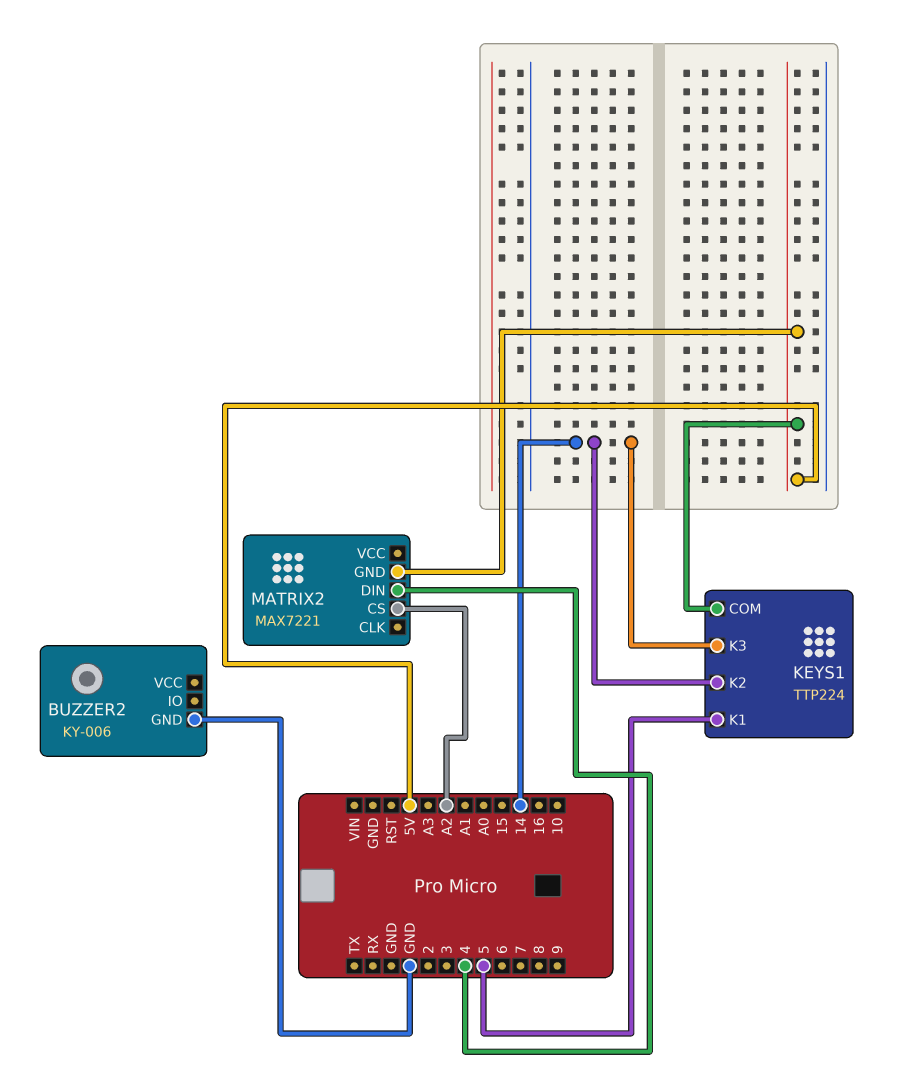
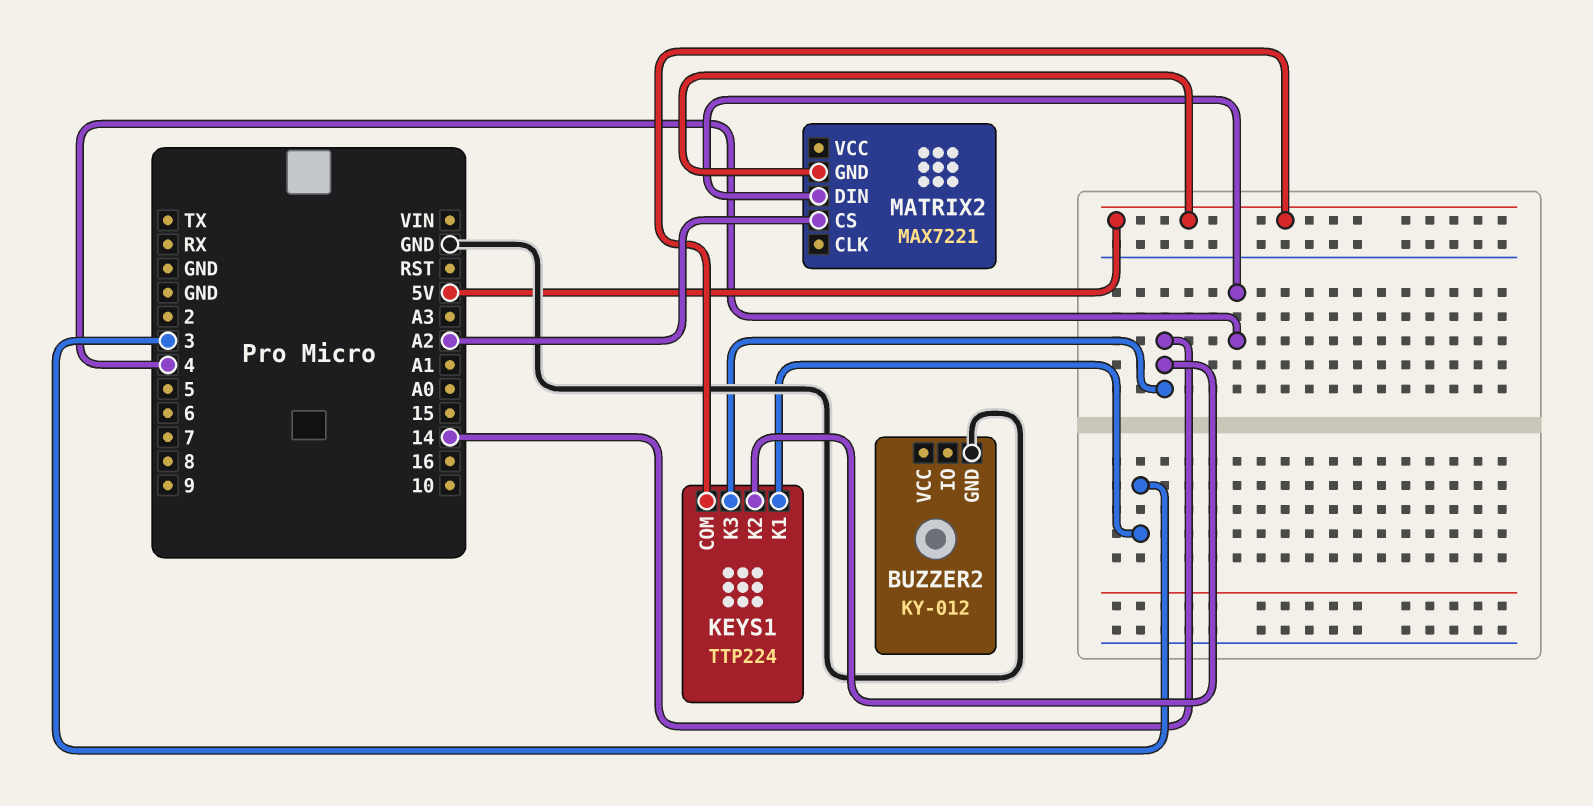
BUZZER2: KY-006 -> KY-012
KEYS1 pin K1: 5 -> 3

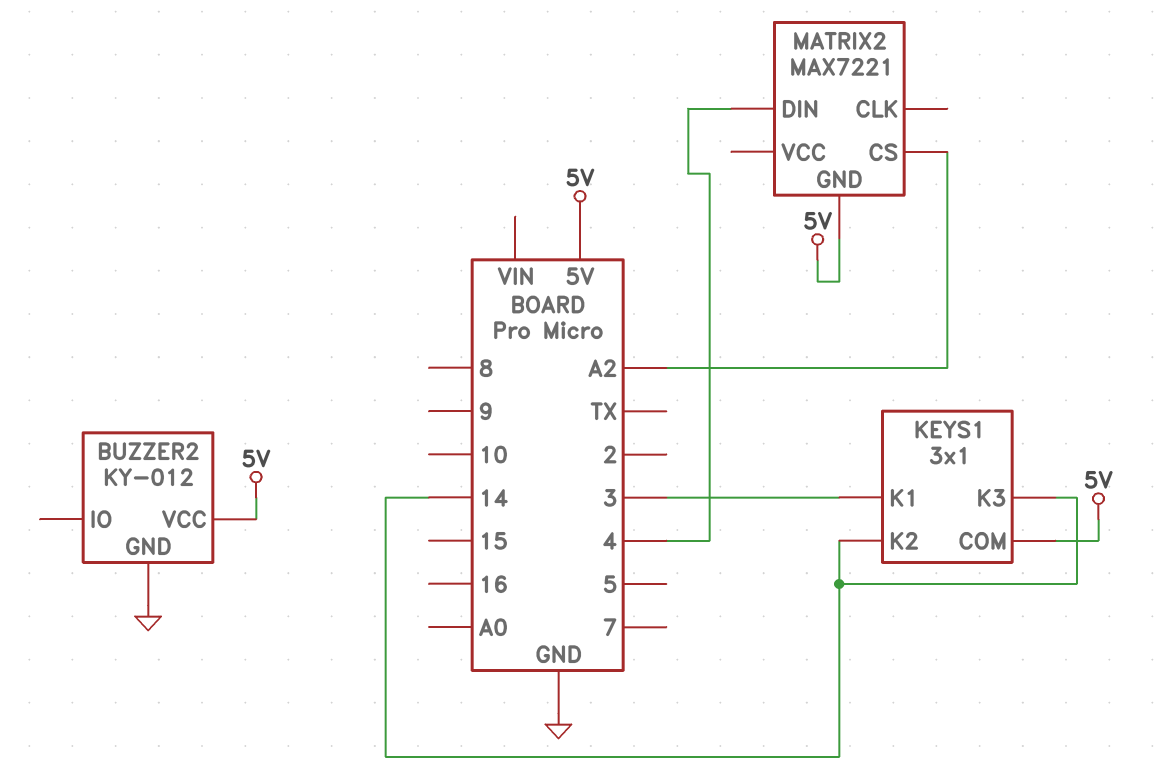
BUZZER2 pin VCC: none -> 5V
KEYS1: TTP224 -> 3x1

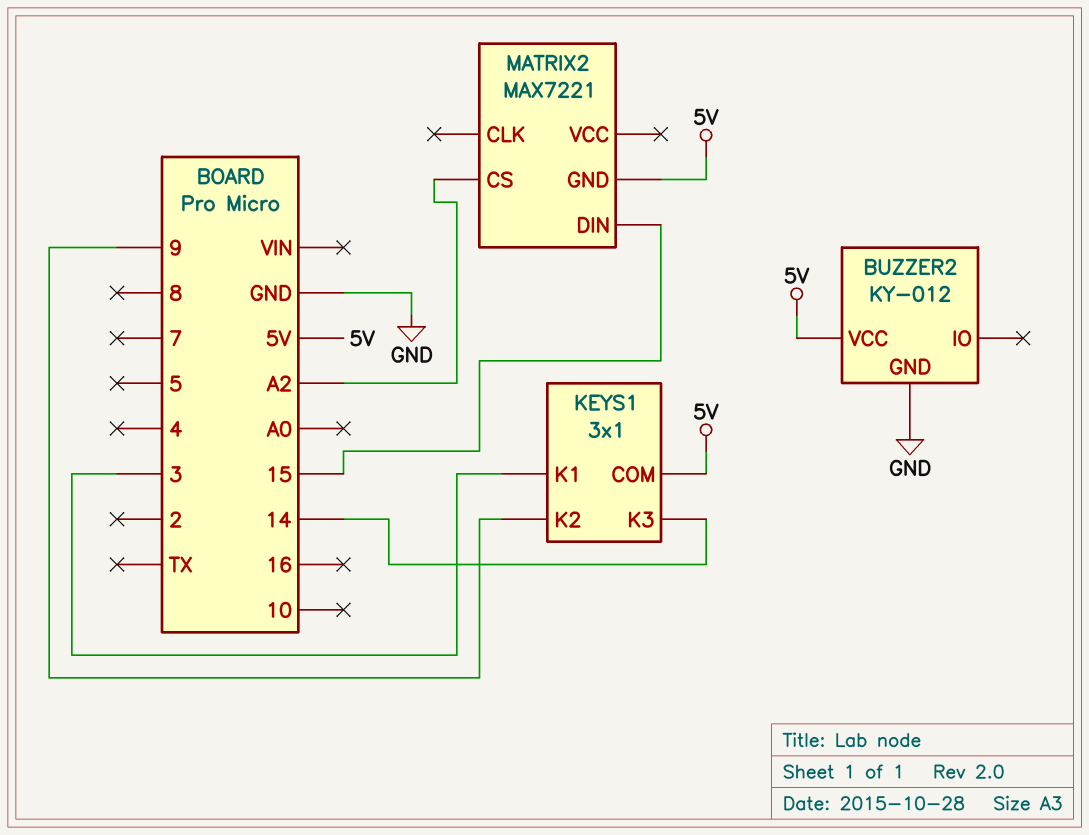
KEYS1 pin K2: 14 -> 9
MATRIX2 pin DIN: 4 -> 15

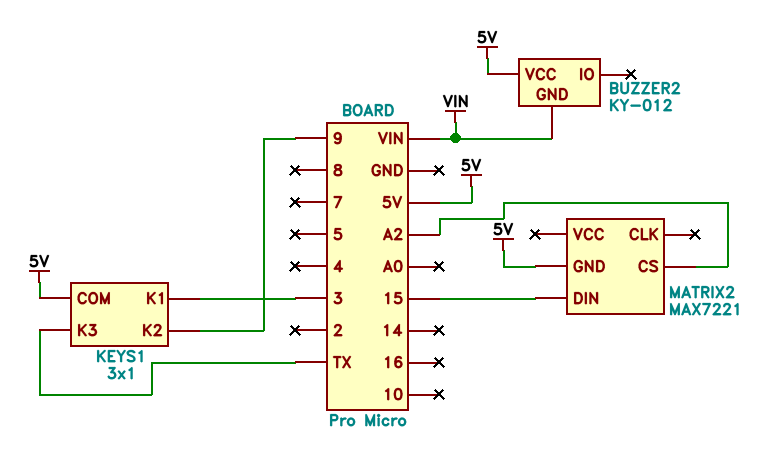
BUZZER2 pin GND: GND -> VIN
KEYS1 pin K3: 14 -> TX

